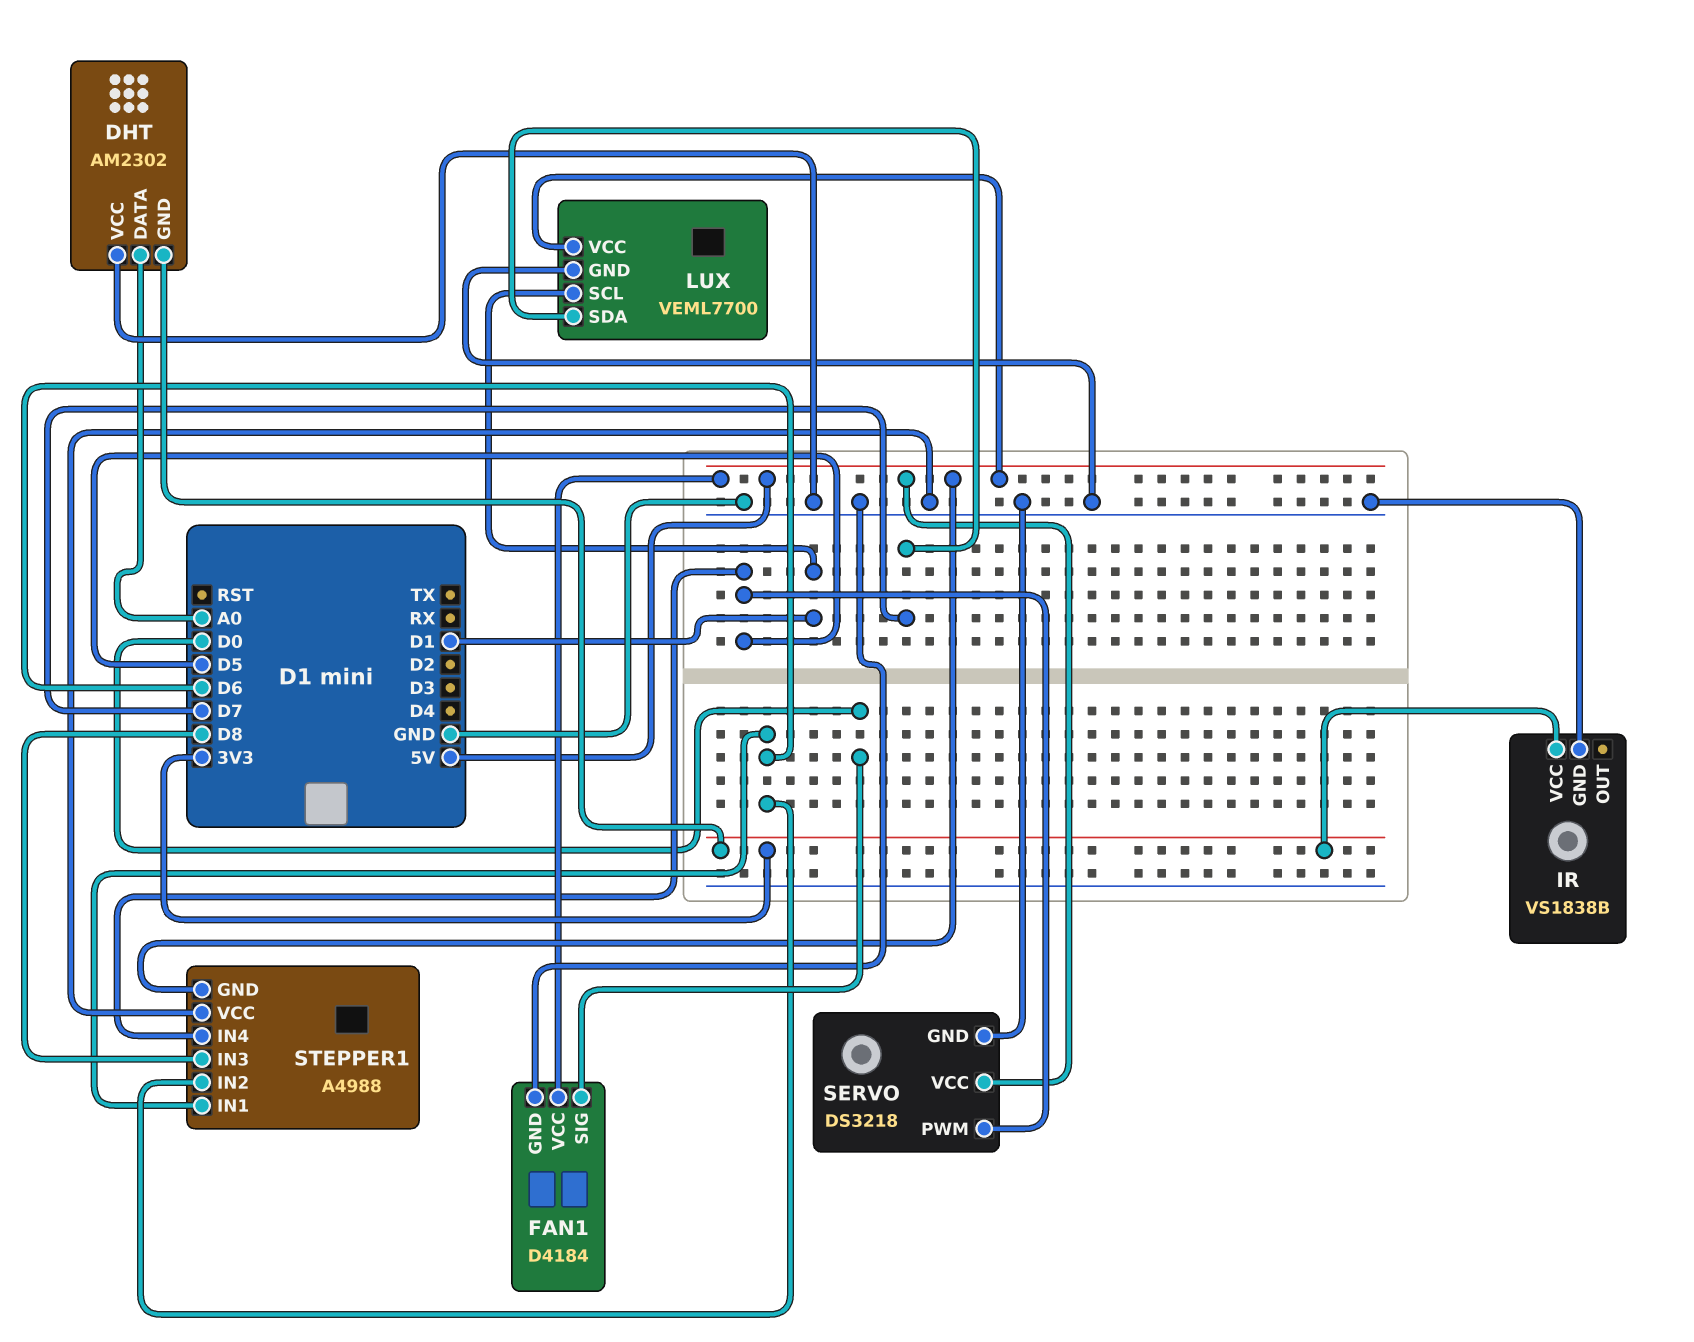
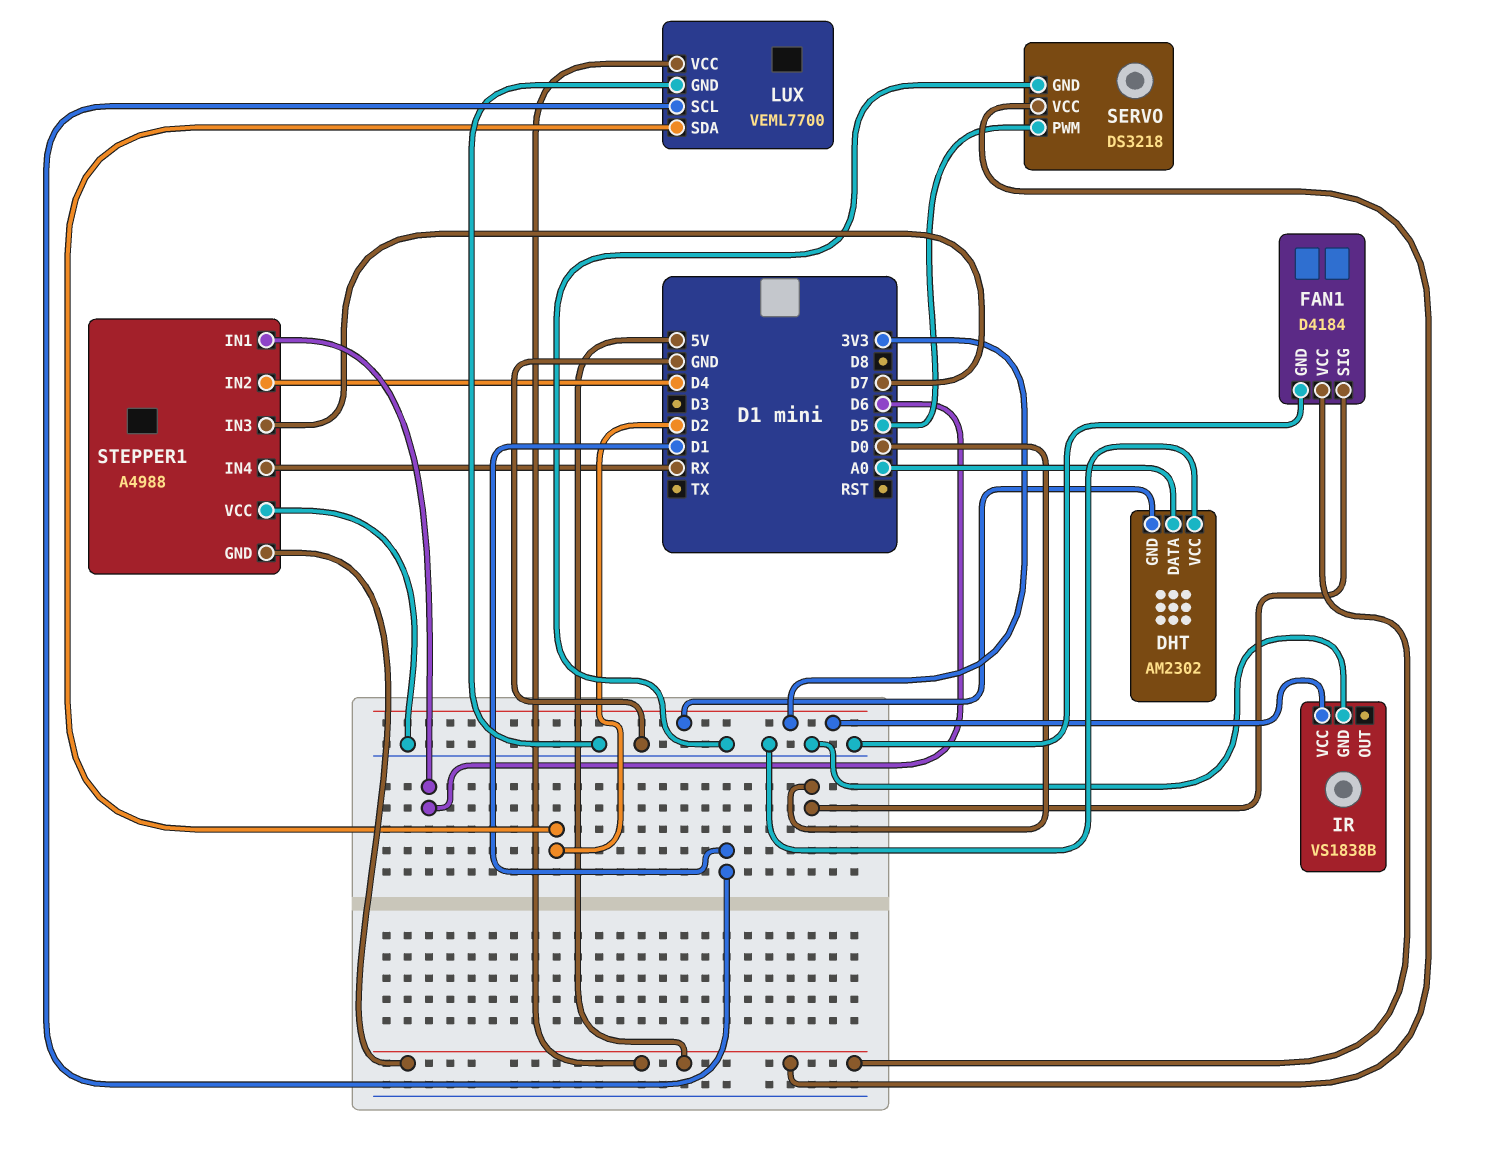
LUX pin SDA: D7 -> D2
STEPPER1 pin IN2: D6 -> D4
STEPPER1 pin IN3: D8 -> D7
STEPPER1 pin IN4: D5 -> RX

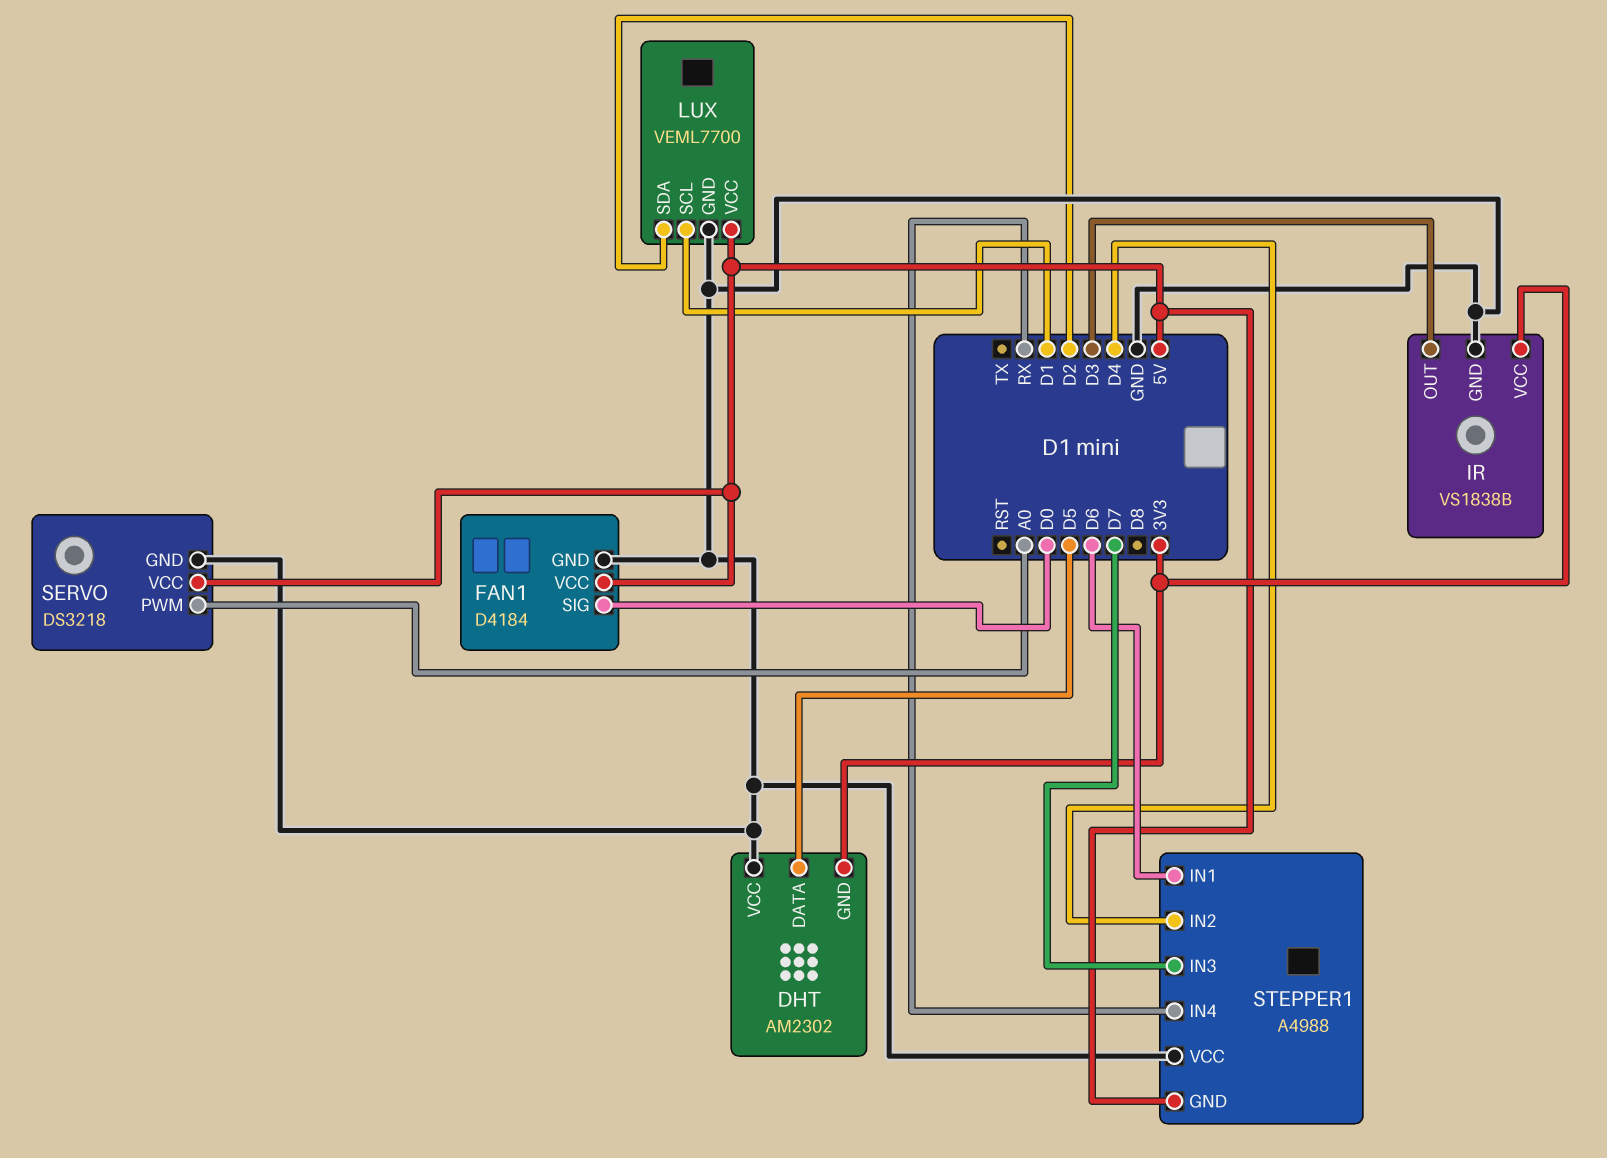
DHT pin DATA: A0 -> D5
IR pin OUT: none -> D3
SERVO pin PWM: D5 -> A0

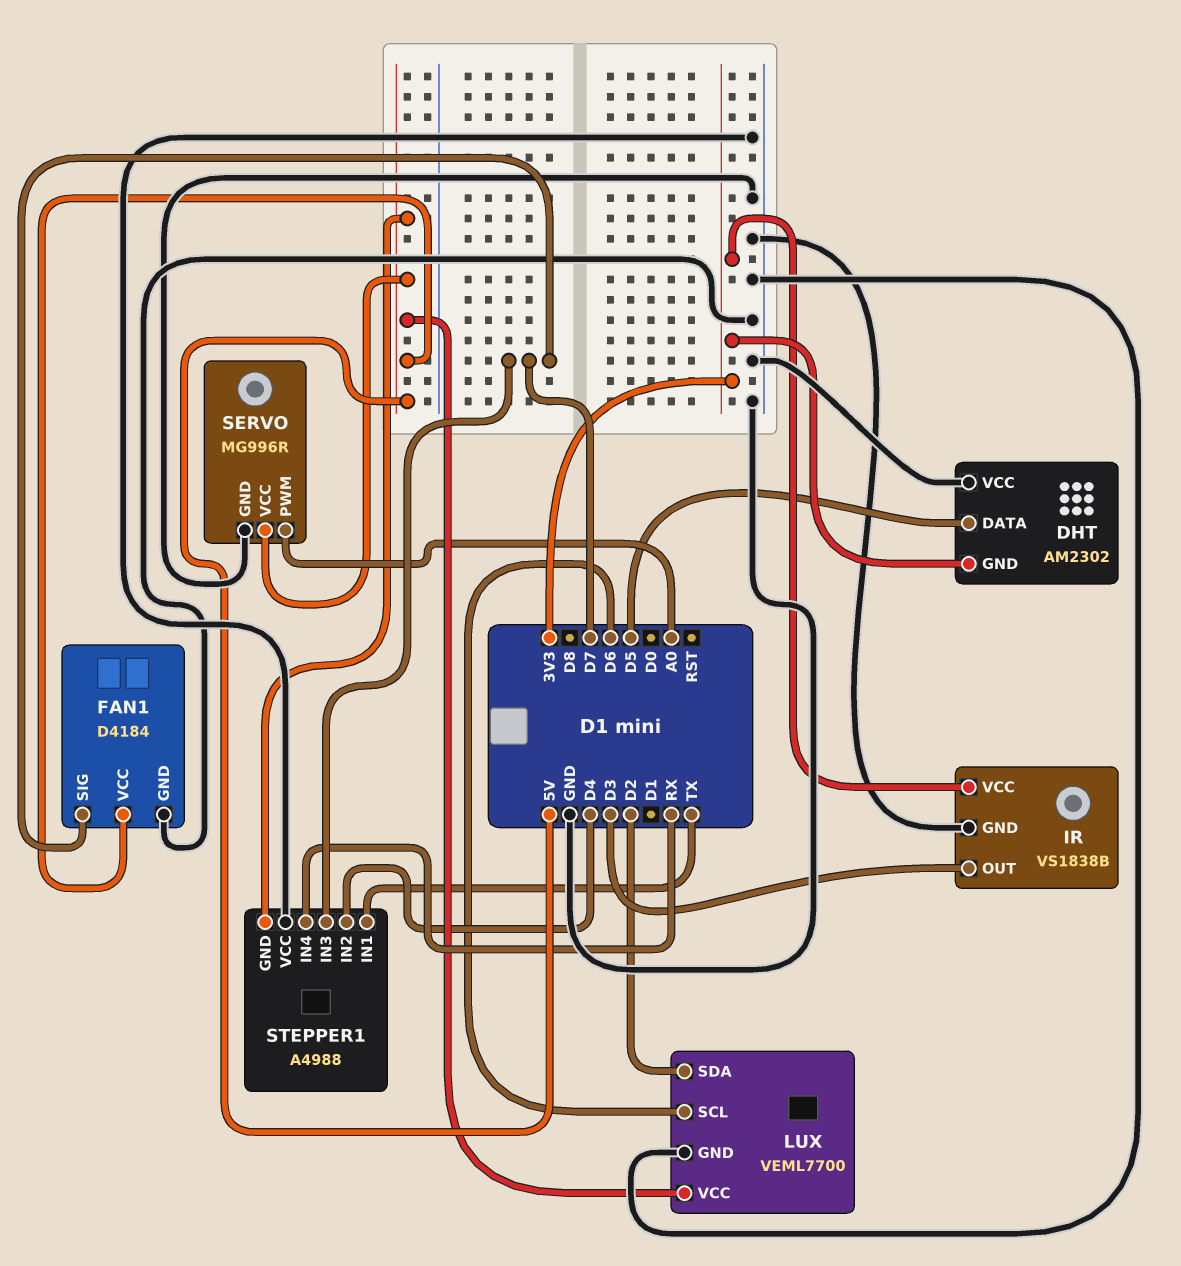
FAN1 pin SIG: D0 -> D7
LUX pin SCL: D1 -> D6
SERVO: DS3218 -> MG996R
STEPPER1 pin IN1: D6 -> TX

